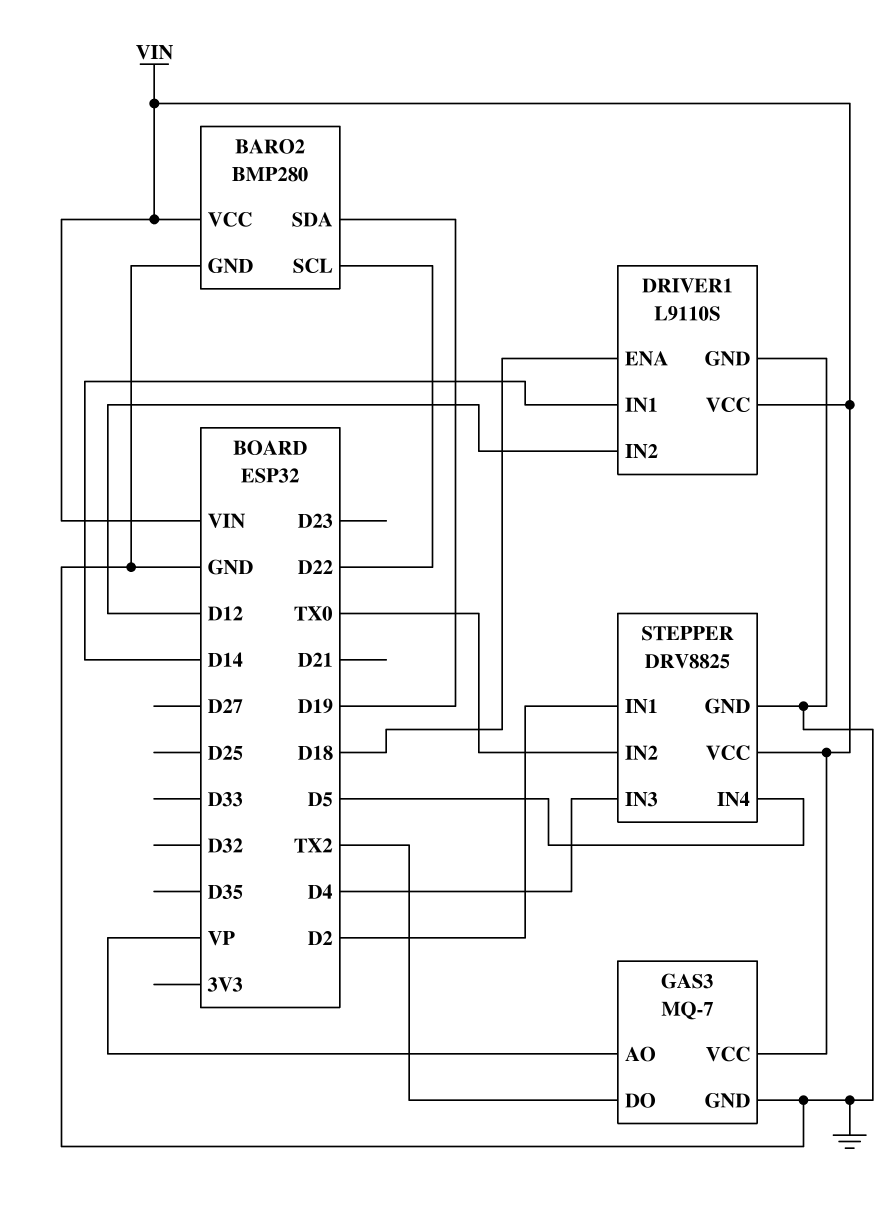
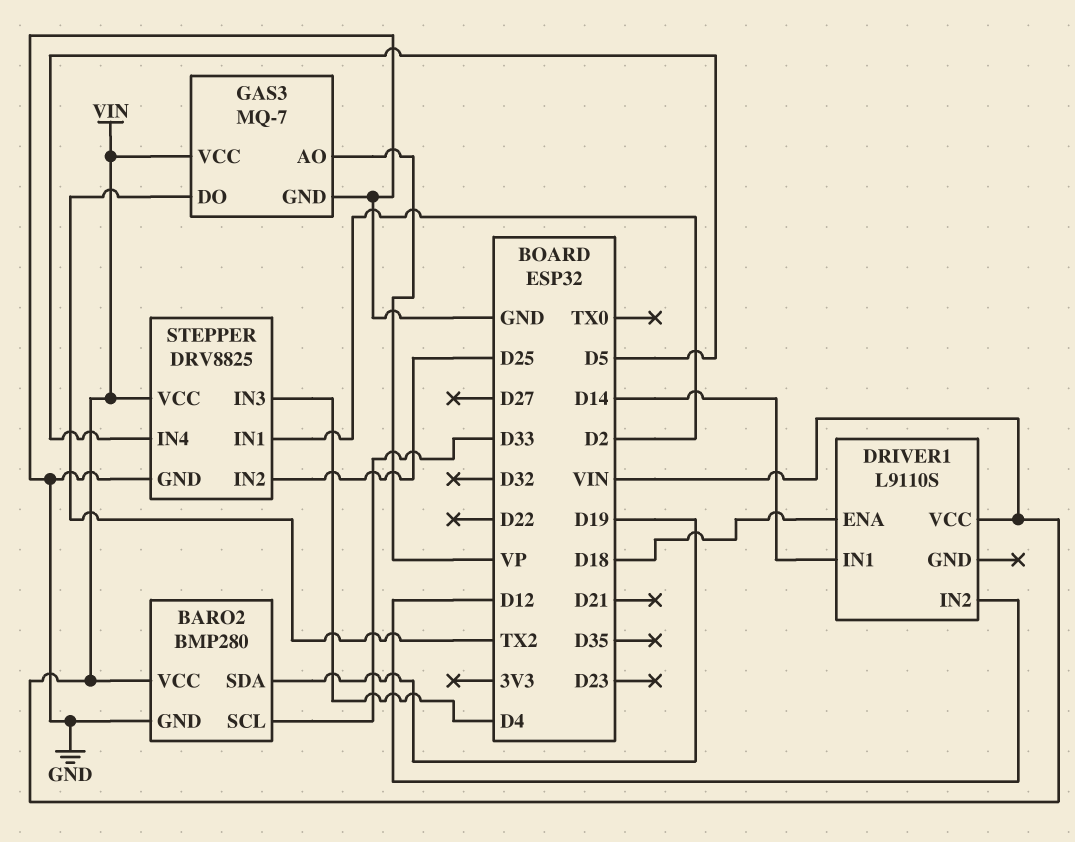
BARO2 pin SCL: D22 -> D33
DRIVER1 pin GND: GND -> none
STEPPER pin IN2: TX0 -> D25

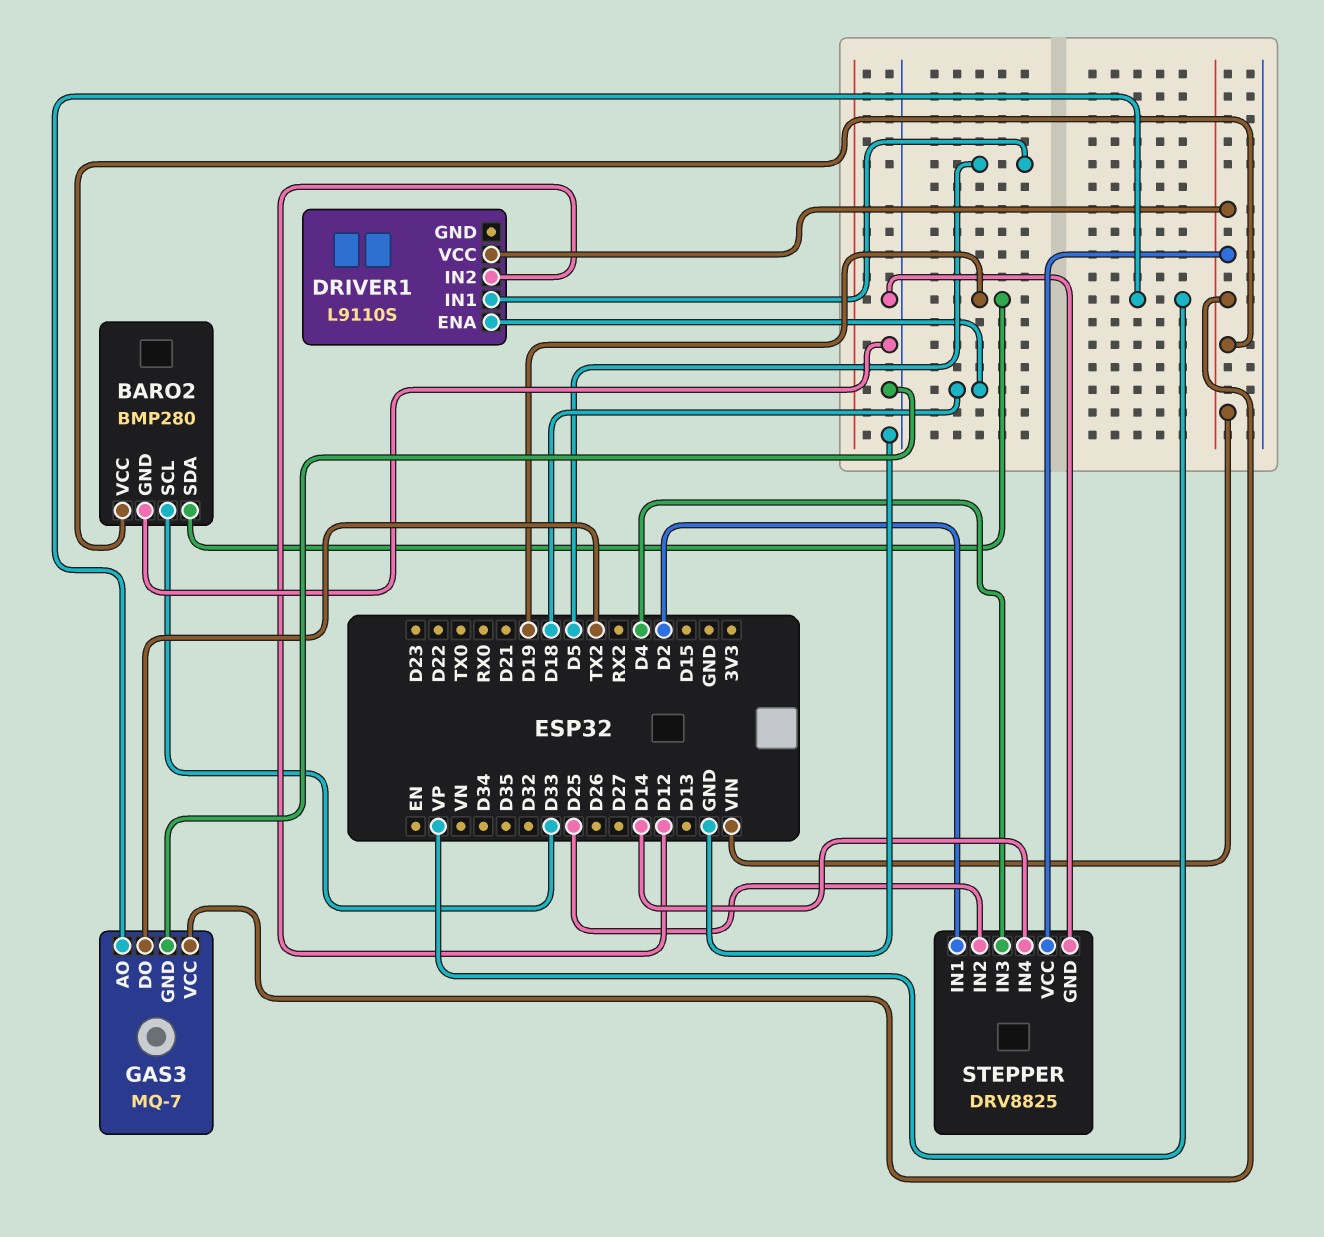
DRIVER1 pin IN1: D14 -> D5
STEPPER pin IN4: D5 -> D14

